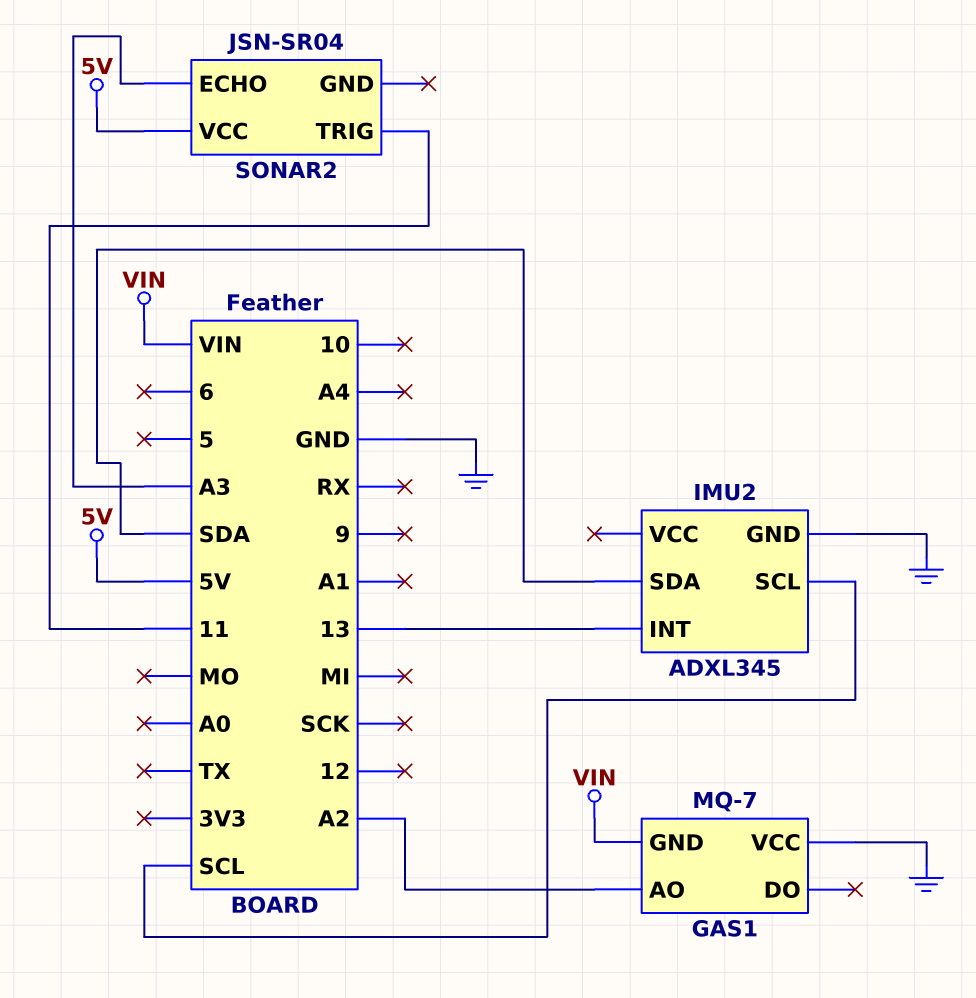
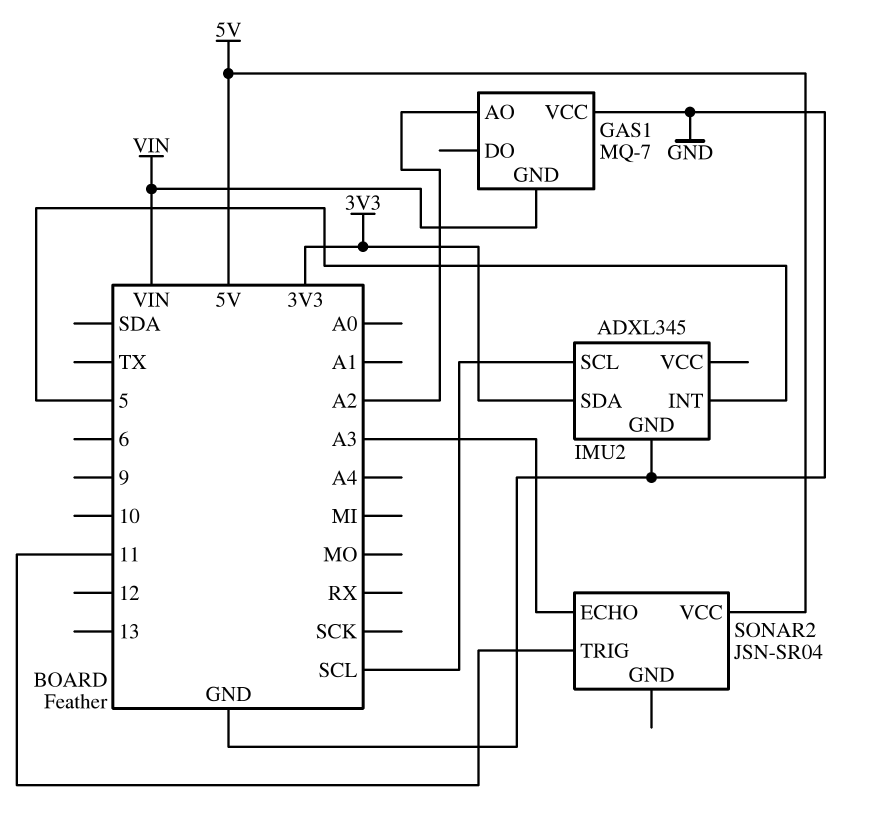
IMU2 pin INT: 13 -> 5
IMU2 pin SDA: SDA -> 3V3

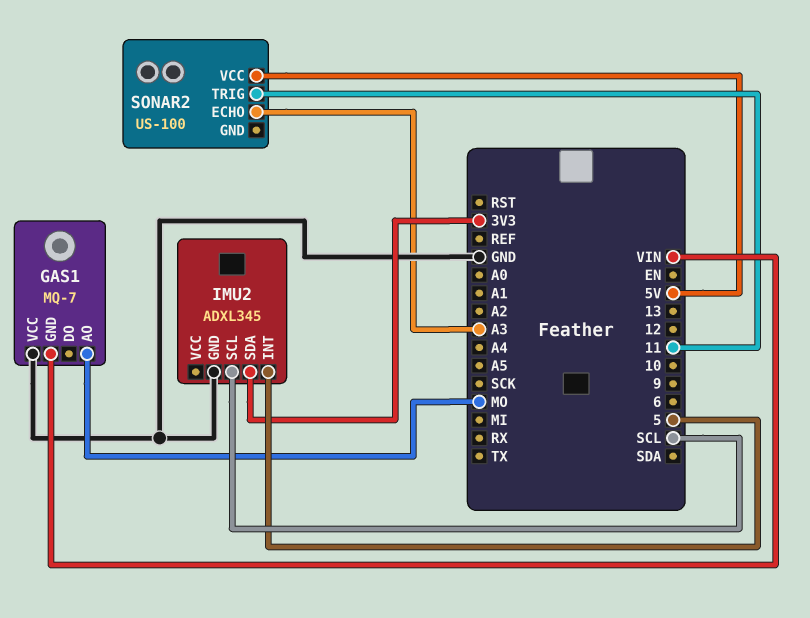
GAS1 pin AO: A2 -> MO
SONAR2: JSN-SR04 -> US-100

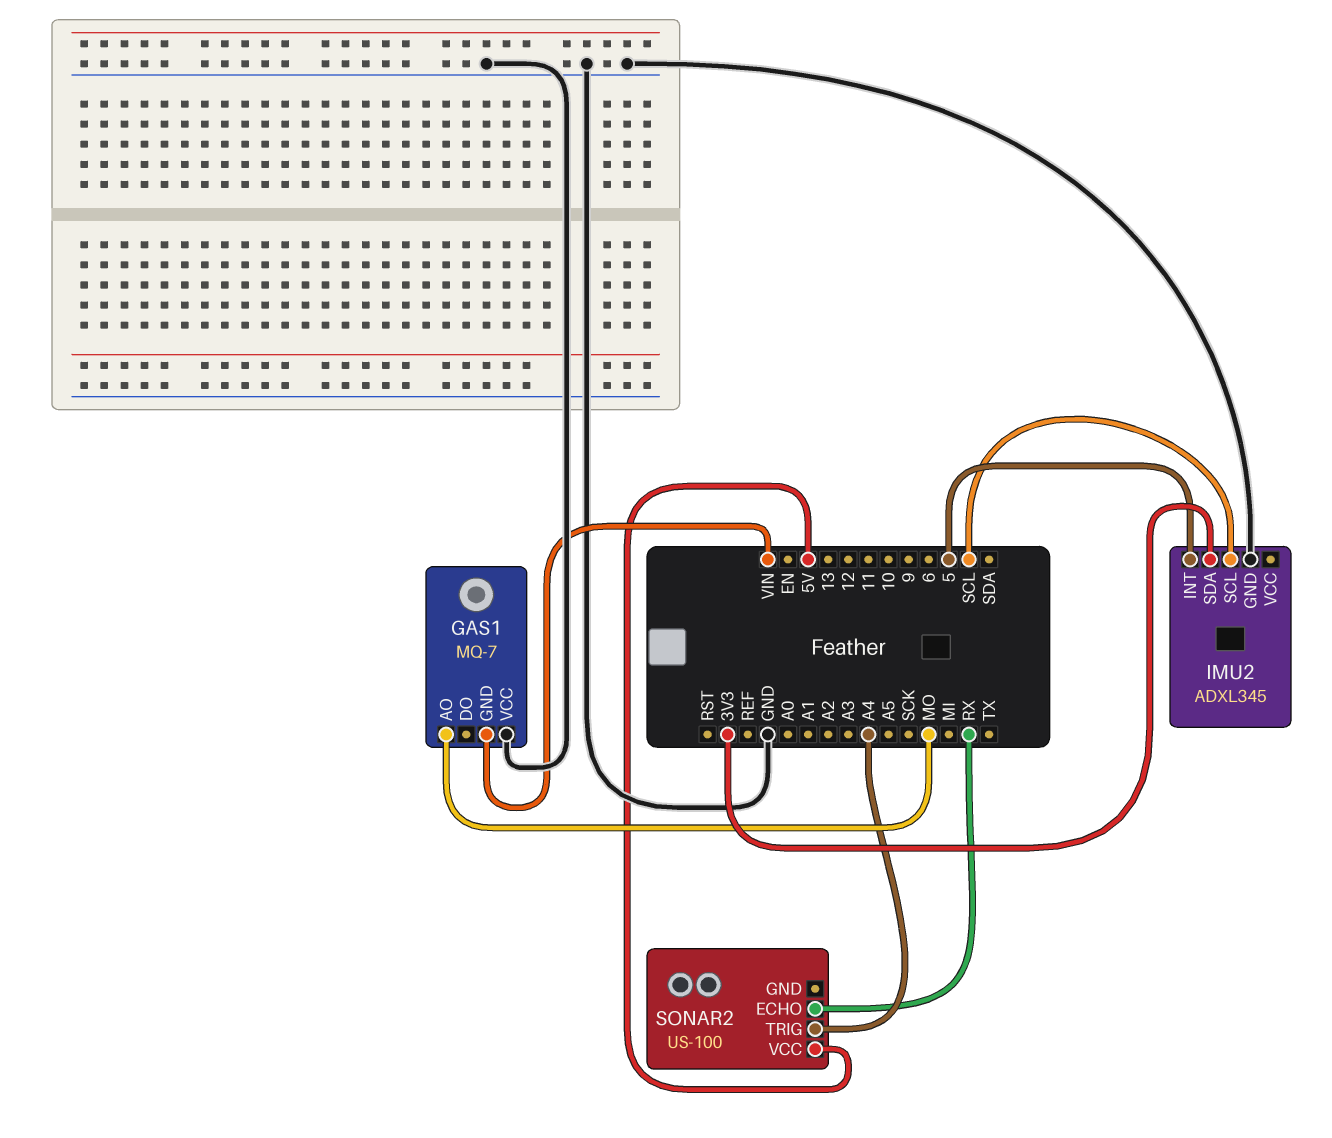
SONAR2 pin ECHO: A3 -> RX
SONAR2 pin TRIG: 11 -> A4

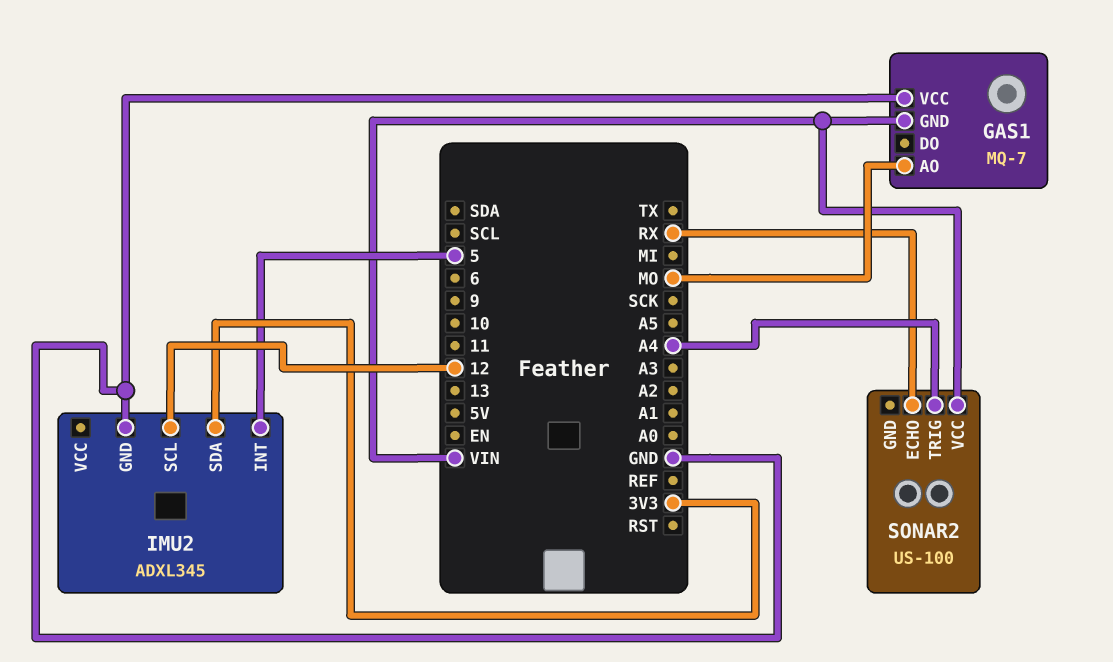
IMU2 pin SCL: SCL -> 12
SONAR2 pin VCC: 5V -> VIN

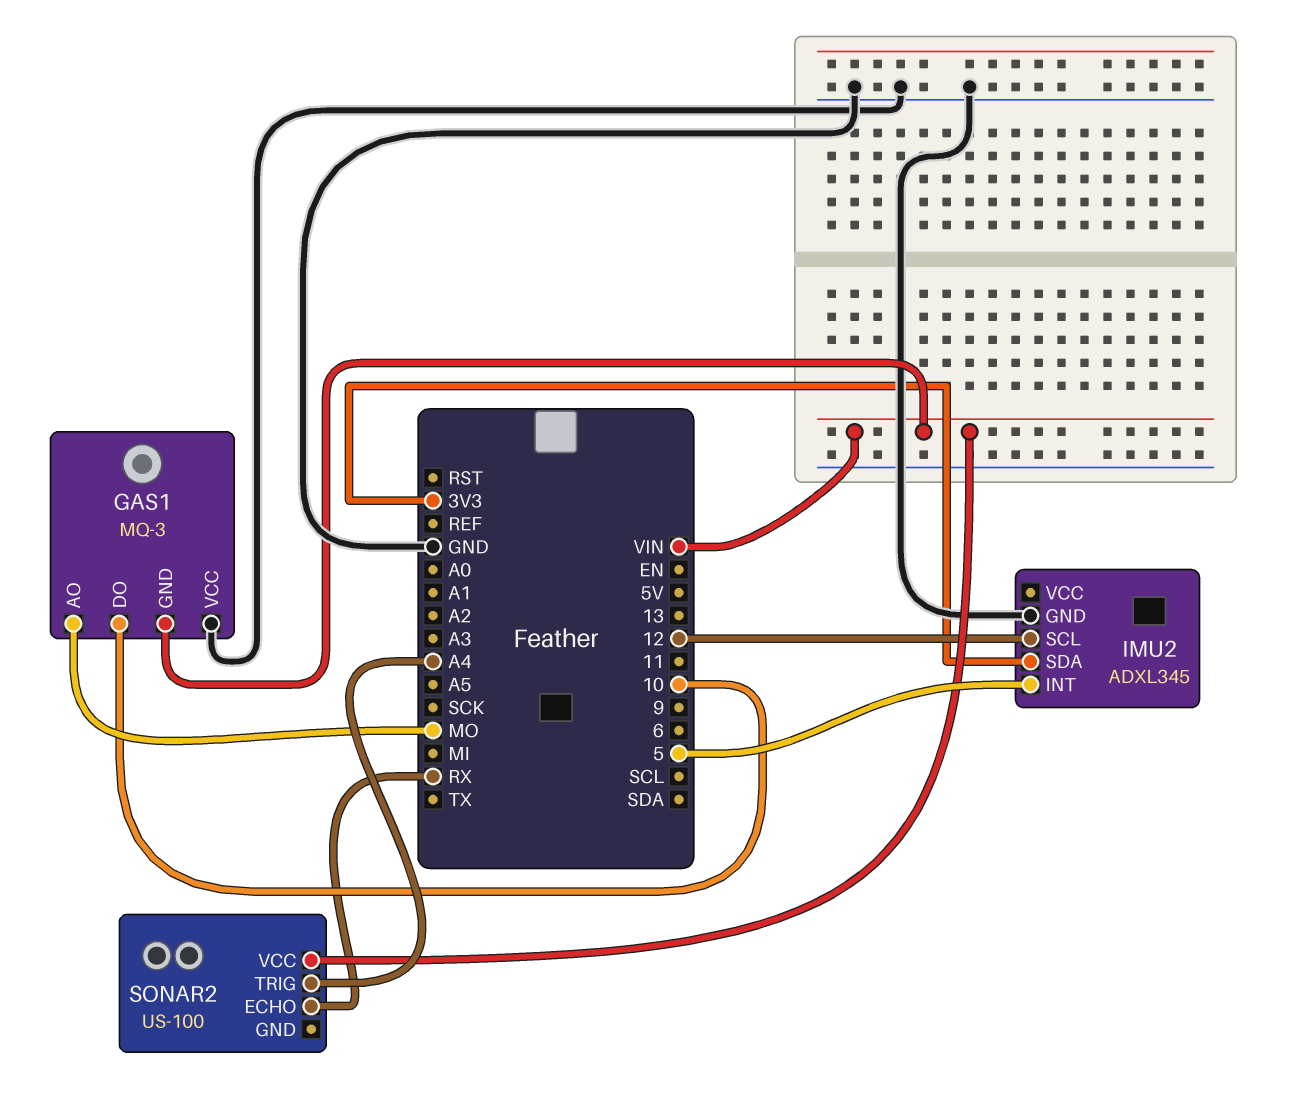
GAS1: MQ-7 -> MQ-3
GAS1 pin DO: none -> 10

